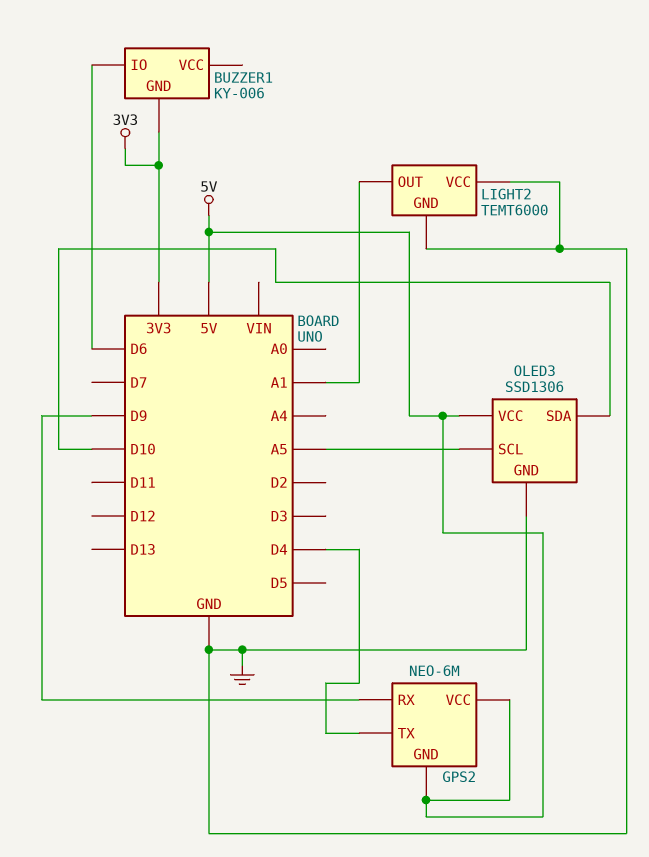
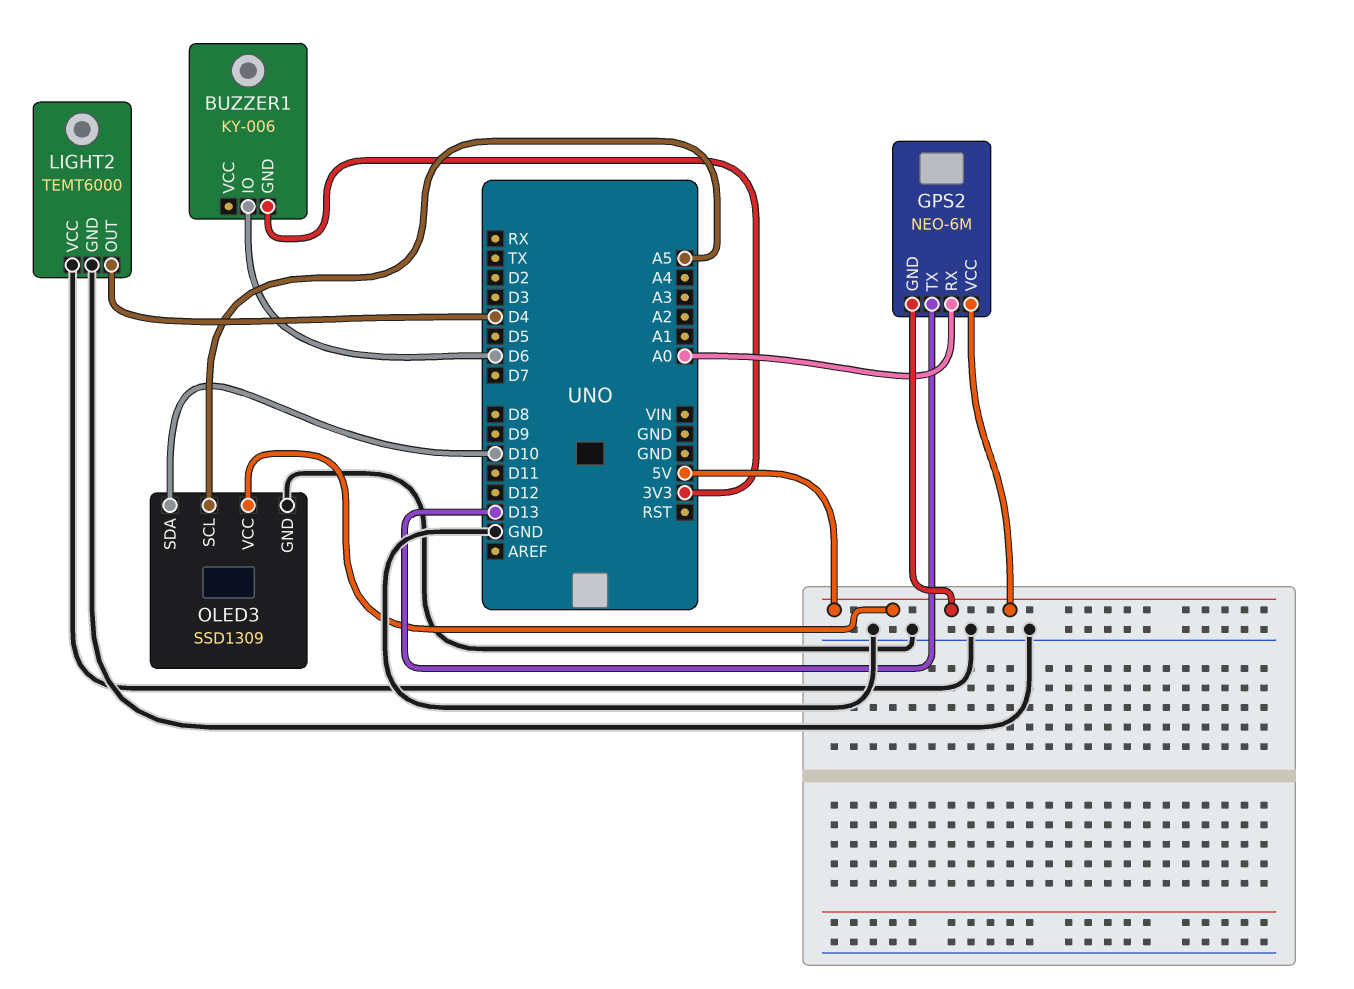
GPS2 pin RX: D9 -> A0
GPS2 pin TX: D4 -> D13
LIGHT2 pin OUT: A1 -> D4
OLED3: SSD1306 -> SSD1309

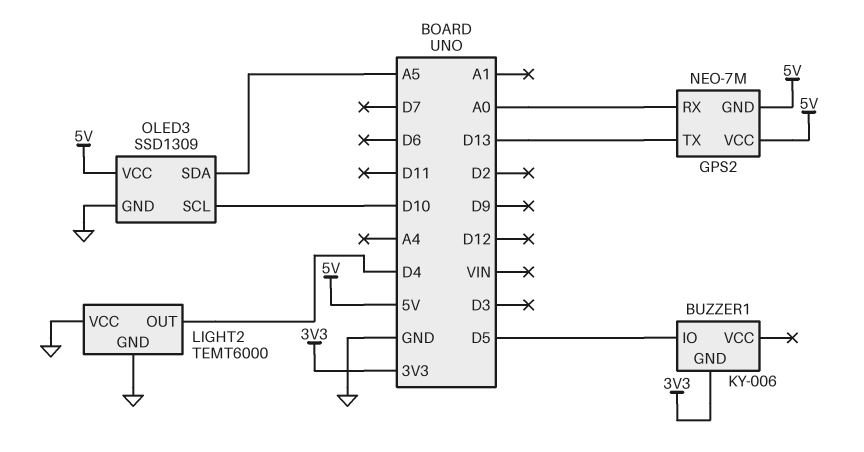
BUZZER1 pin IO: D6 -> D5
GPS2: NEO-6M -> NEO-7M
OLED3 pin SCL: A5 -> D10
OLED3 pin SDA: D10 -> A5

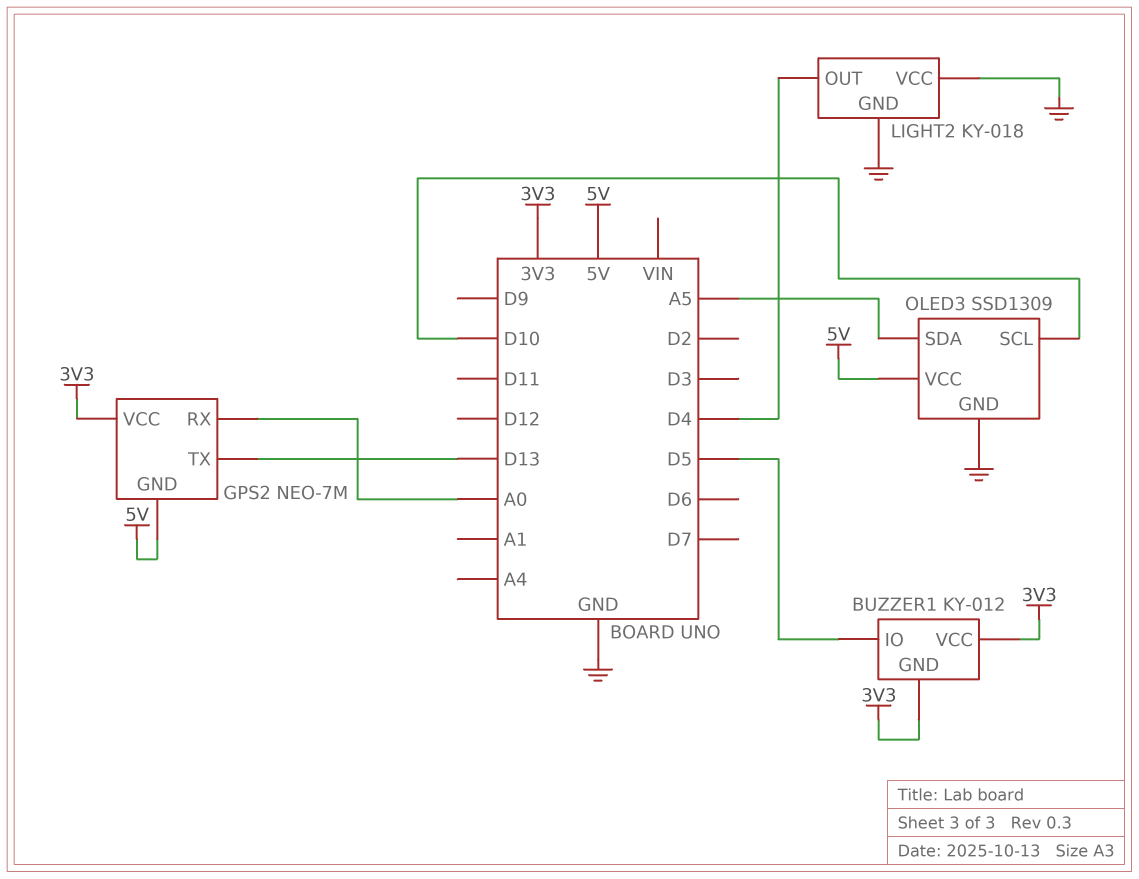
BUZZER1: KY-006 -> KY-012
BUZZER1 pin VCC: none -> 3V3
GPS2 pin VCC: 5V -> 3V3
LIGHT2: TEMT6000 -> KY-018

